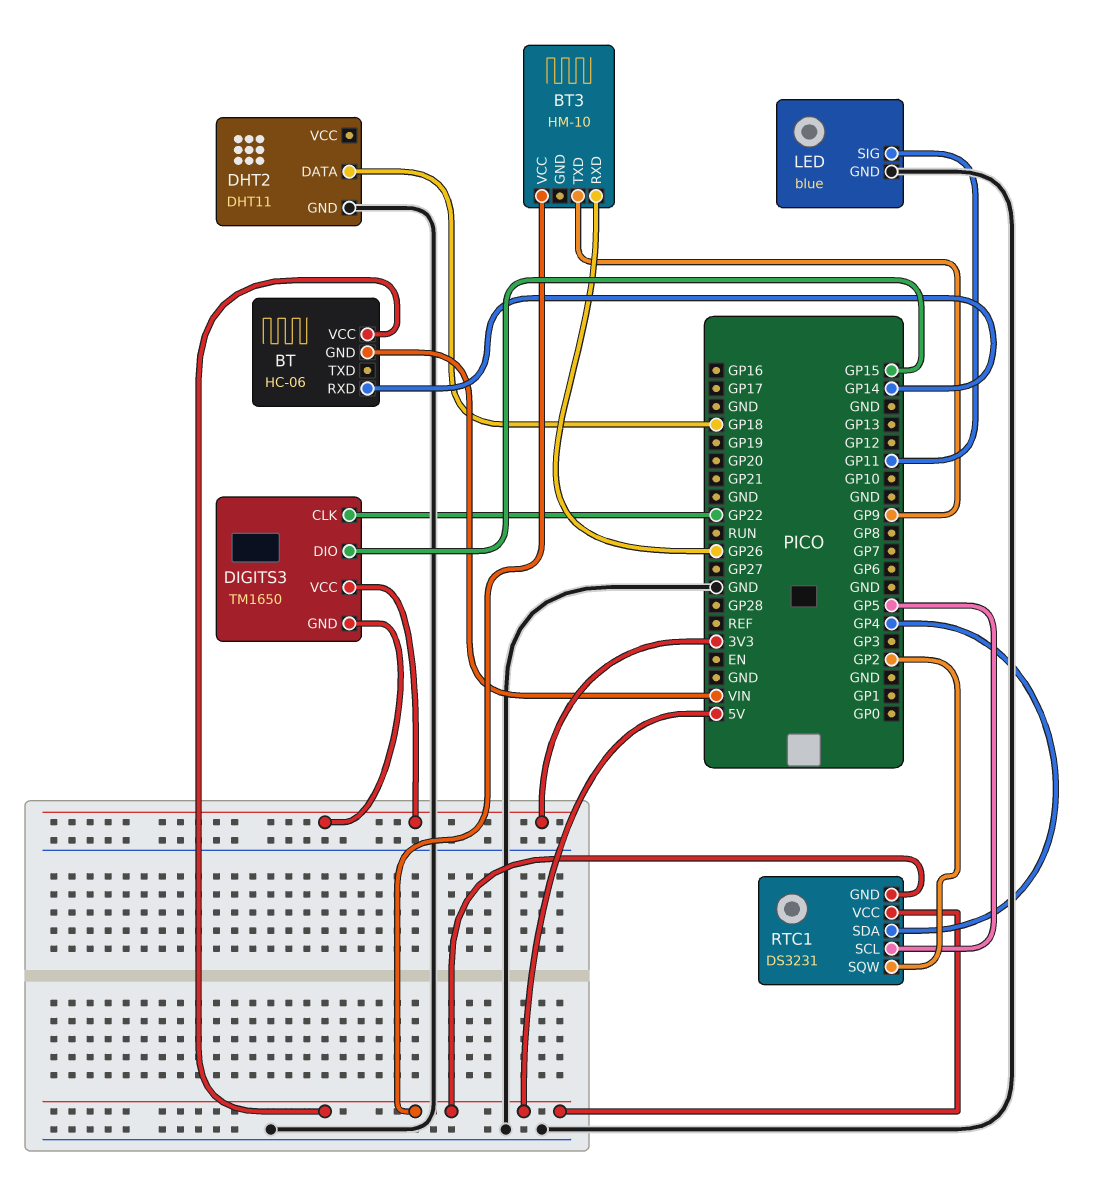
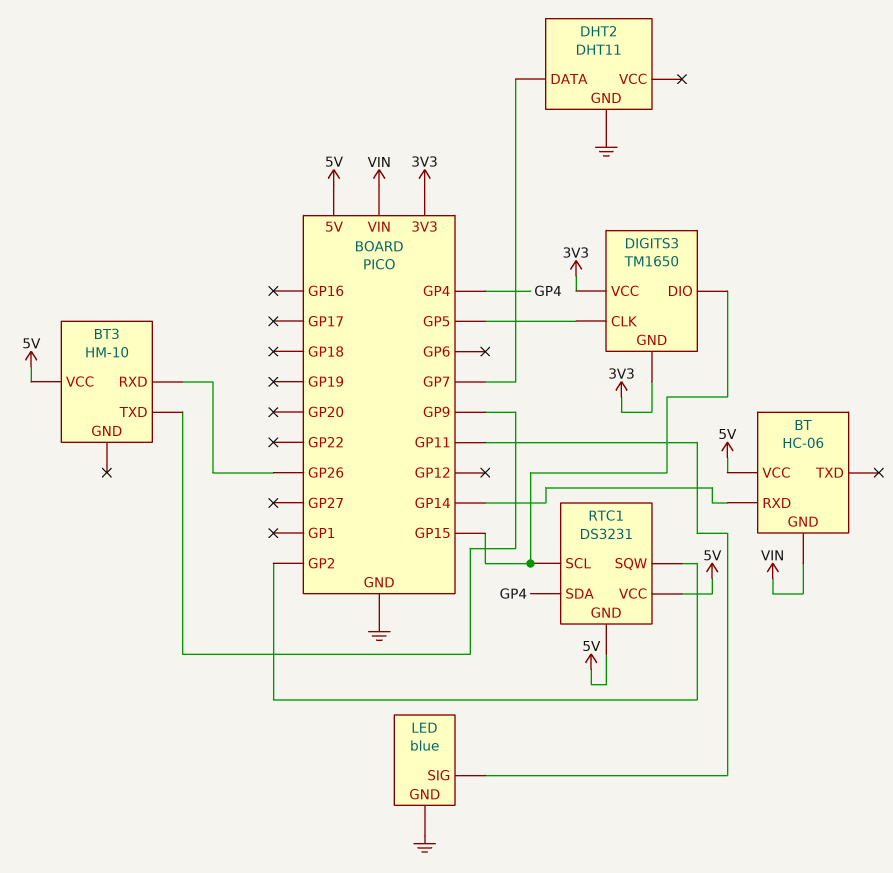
DHT2 pin DATA: GP18 -> GP7
DIGITS3 pin CLK: GP22 -> GP5
RTC1 pin SCL: GP5 -> GP15

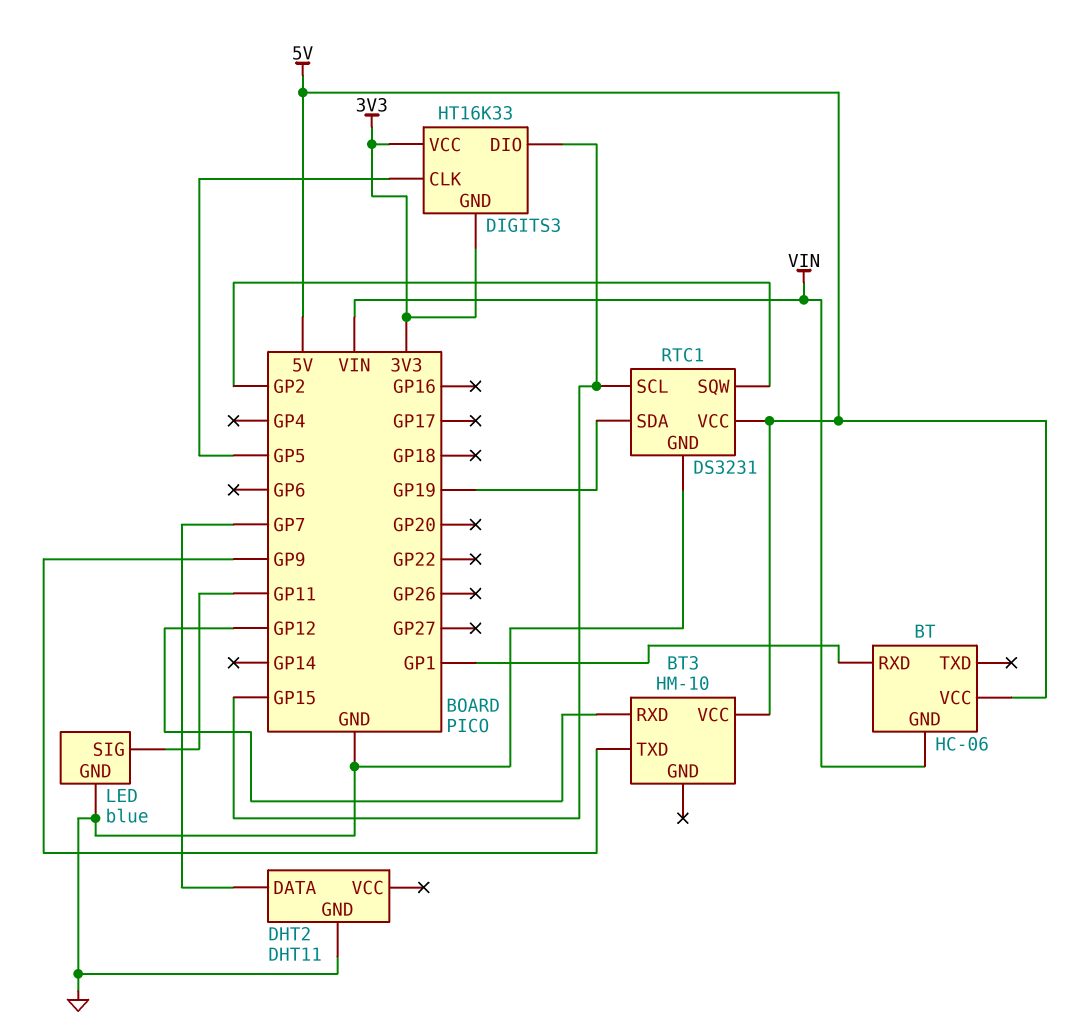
BT pin RXD: GP14 -> GP1
BT3 pin RXD: GP26 -> GP12
DIGITS3: TM1650 -> HT16K33
RTC1 pin GND: 5V -> GND
RTC1 pin SDA: GP4 -> GP19

